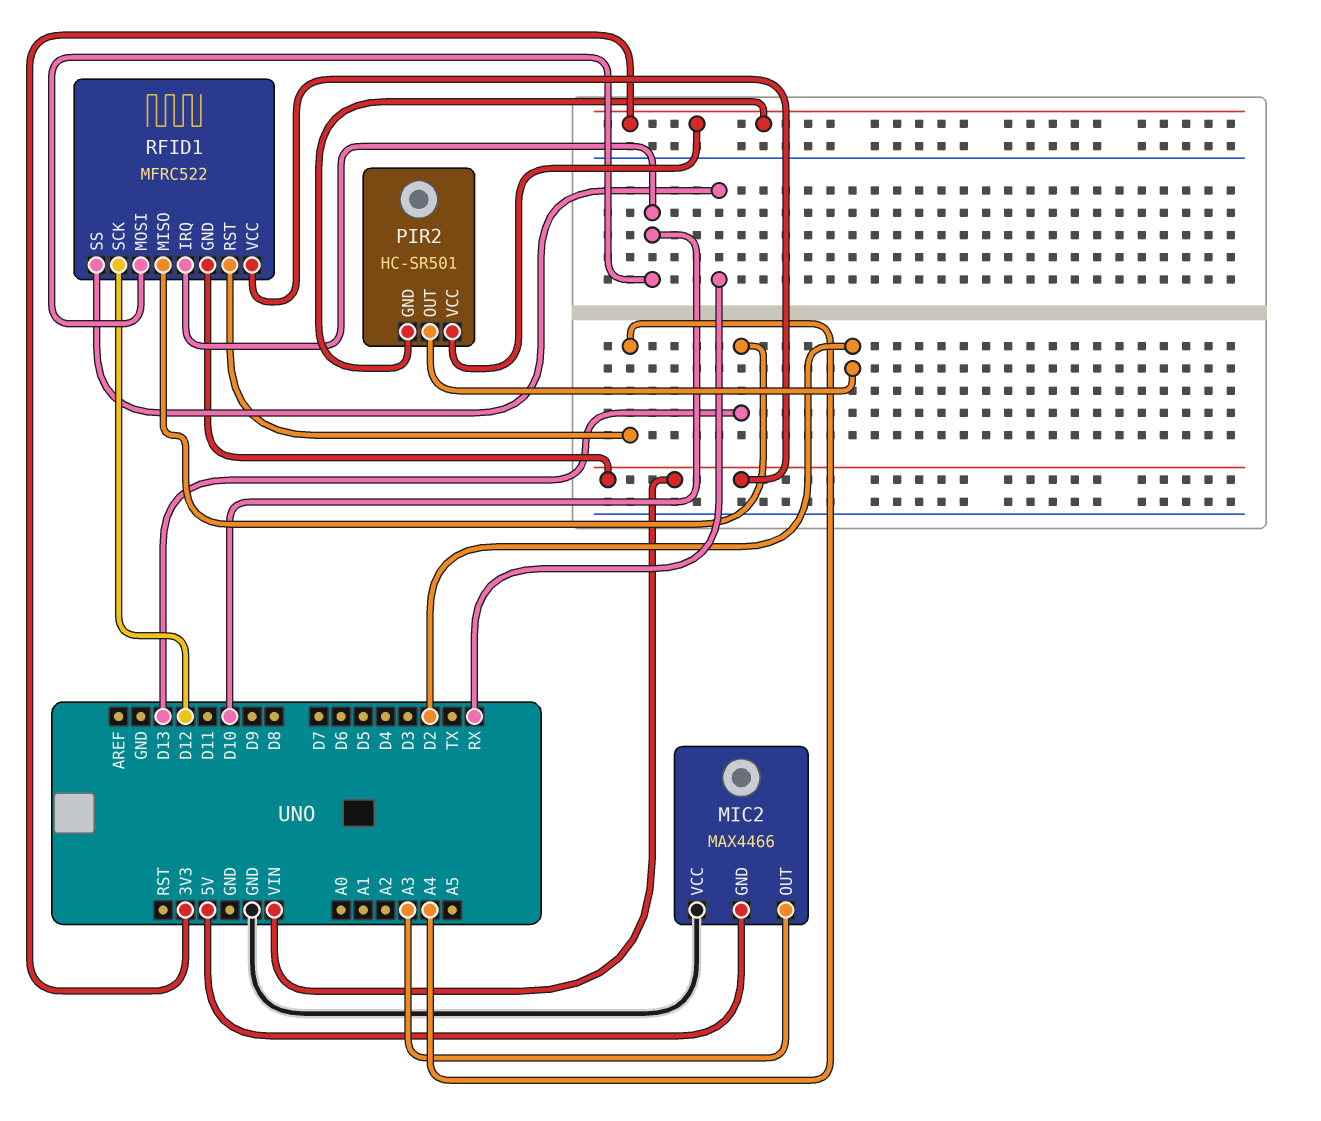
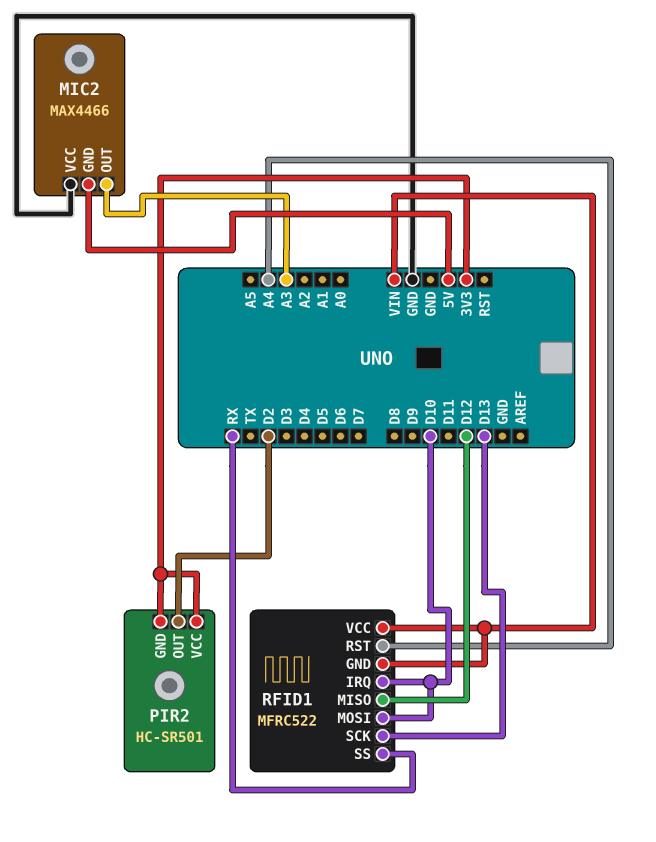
RFID1 pin MISO: D13 -> D12
RFID1 pin SCK: D12 -> D13

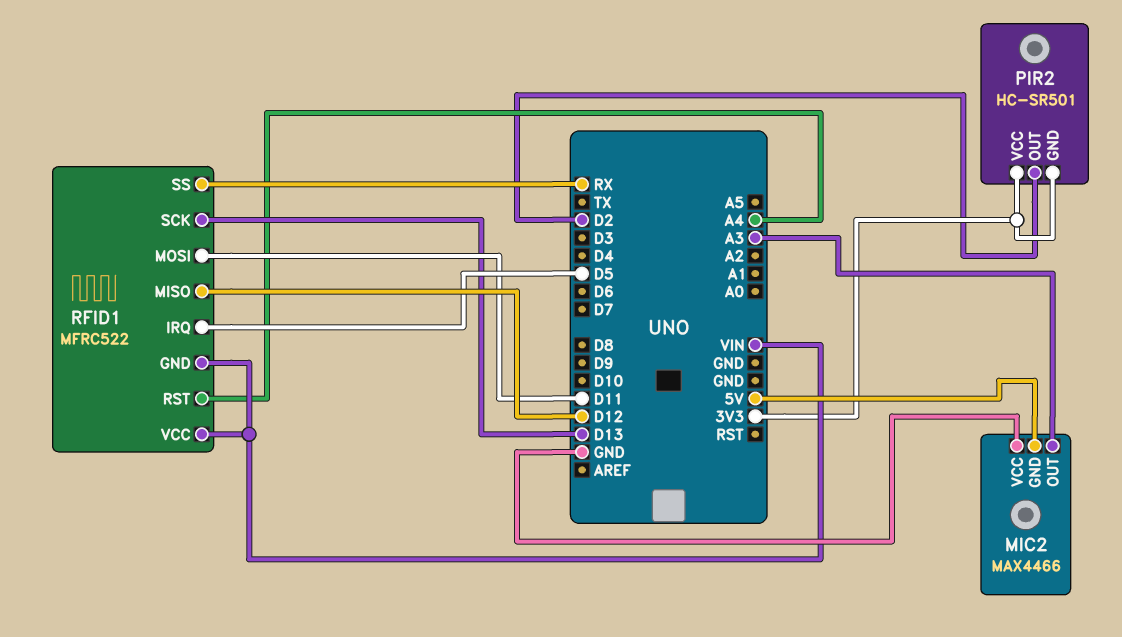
RFID1 pin IRQ: D10 -> D5
RFID1 pin MOSI: D10 -> D11

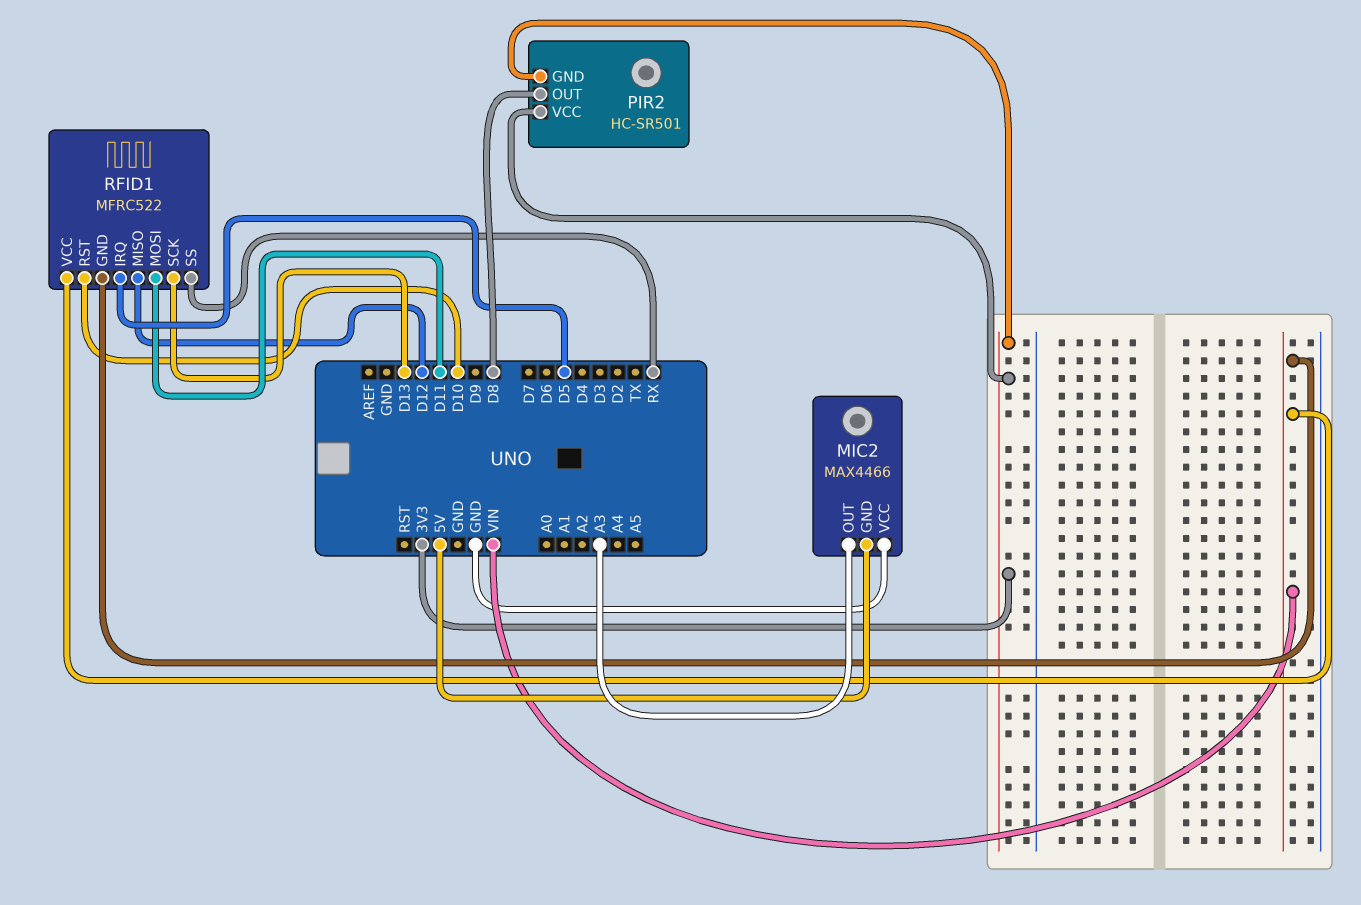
PIR2 pin OUT: D2 -> D8
RFID1 pin RST: A4 -> D10

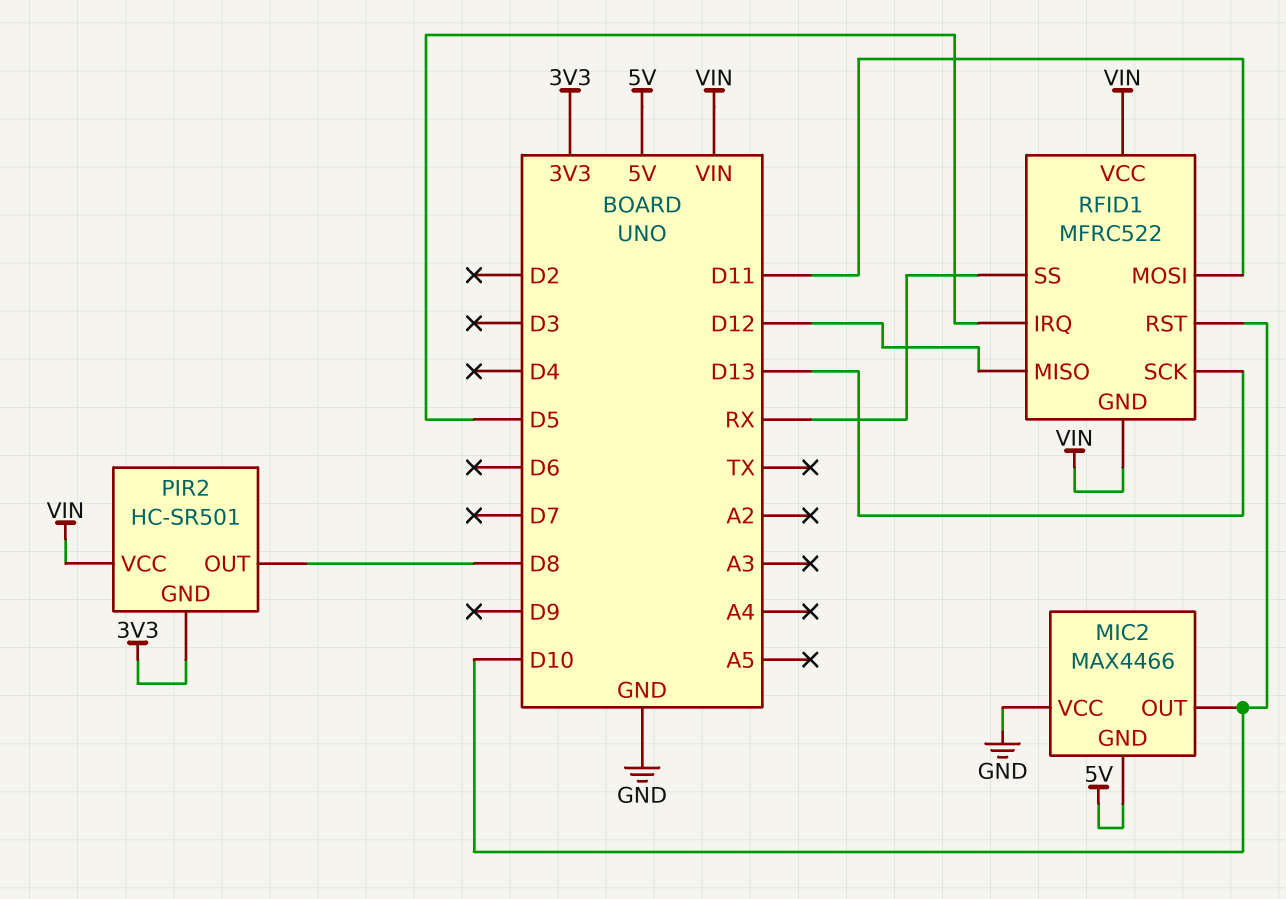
MIC2 pin OUT: A3 -> D10
PIR2 pin VCC: 3V3 -> VIN

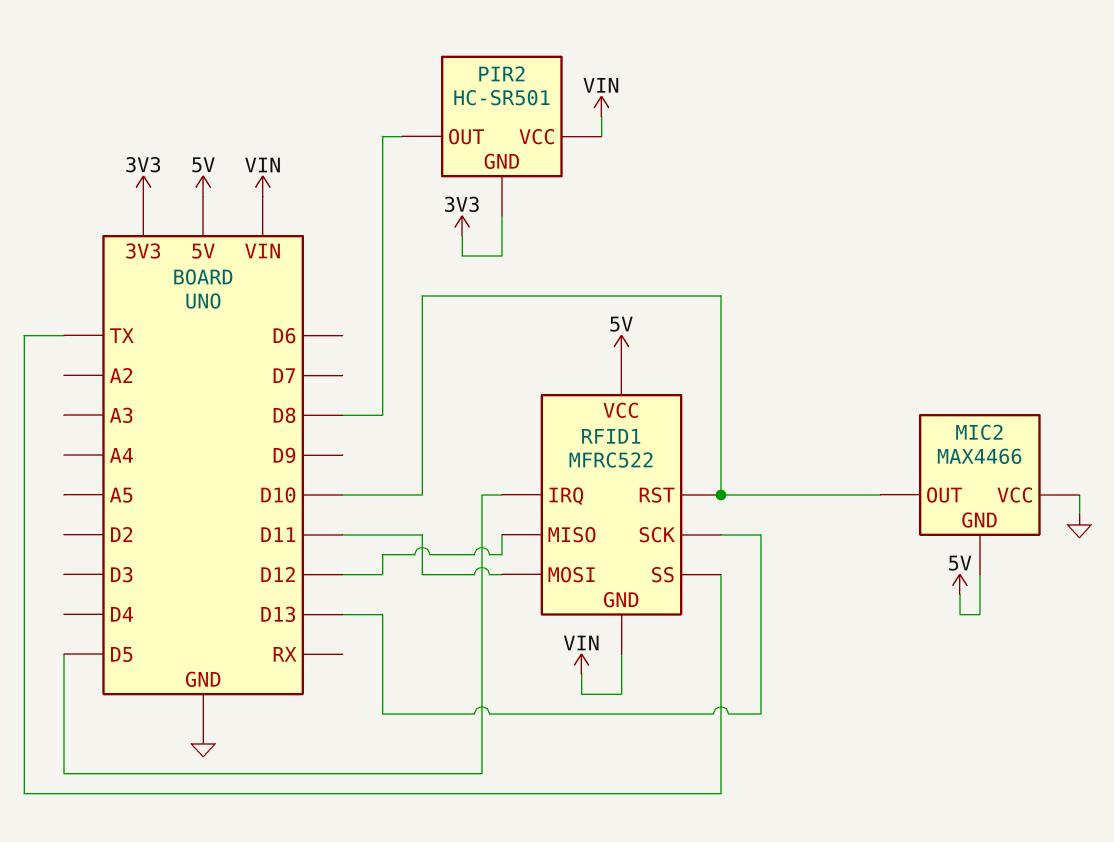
RFID1 pin SS: RX -> TX
RFID1 pin VCC: VIN -> 5V

